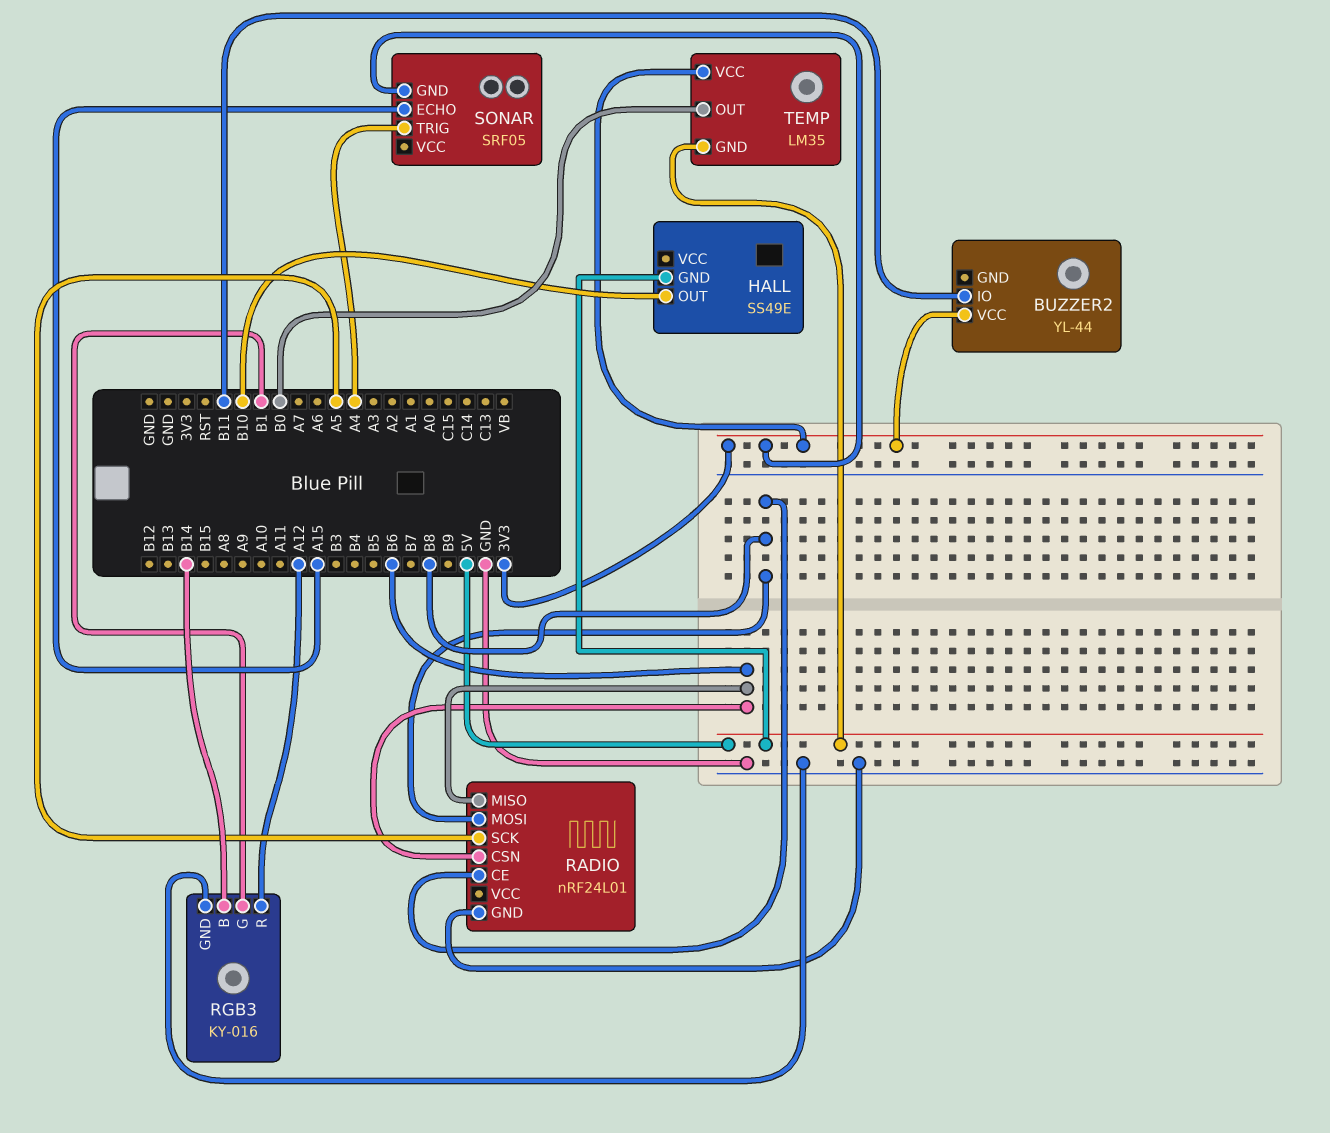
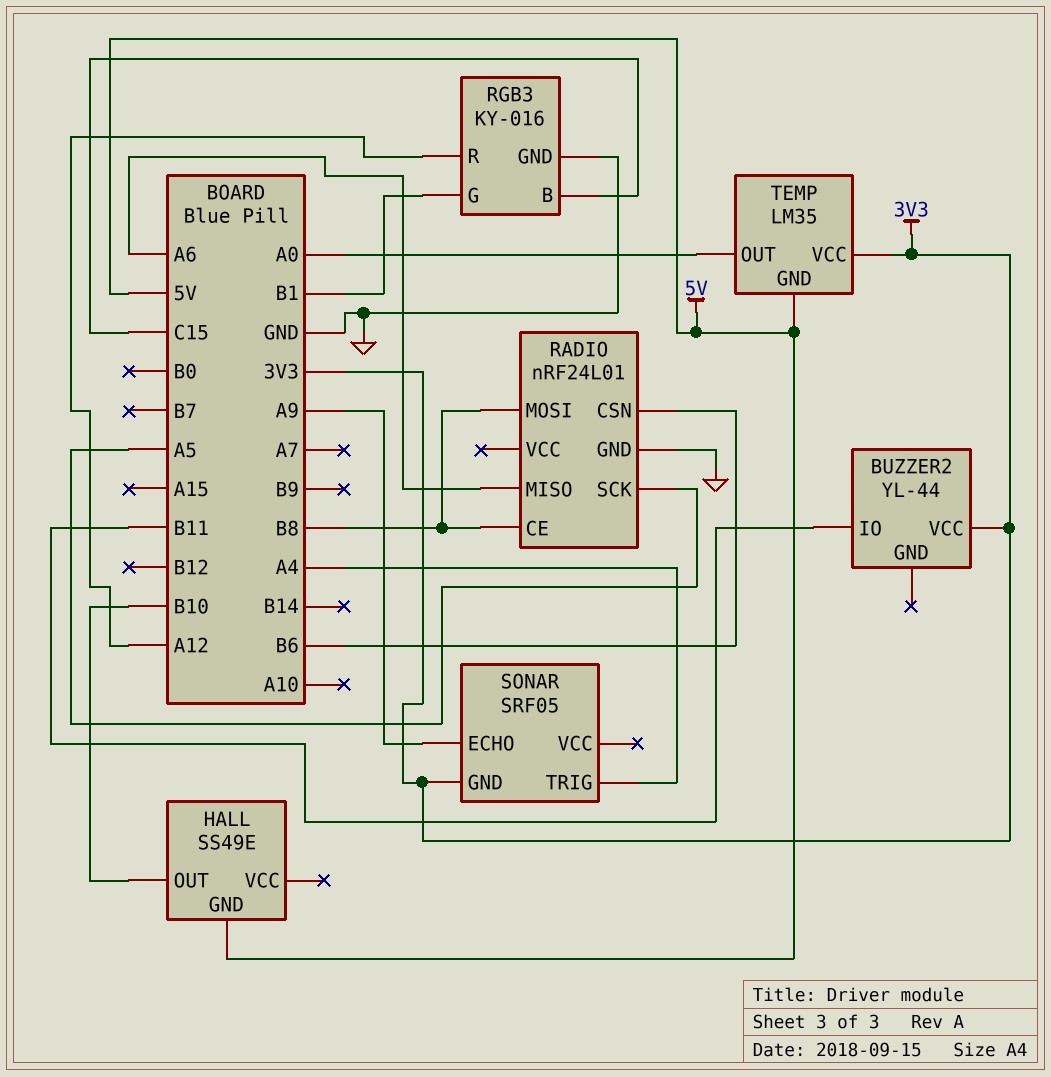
RADIO pin MISO: B6 -> A6
RGB3 pin B: B14 -> C15
SONAR pin ECHO: A15 -> A9
TEMP pin OUT: B0 -> A0

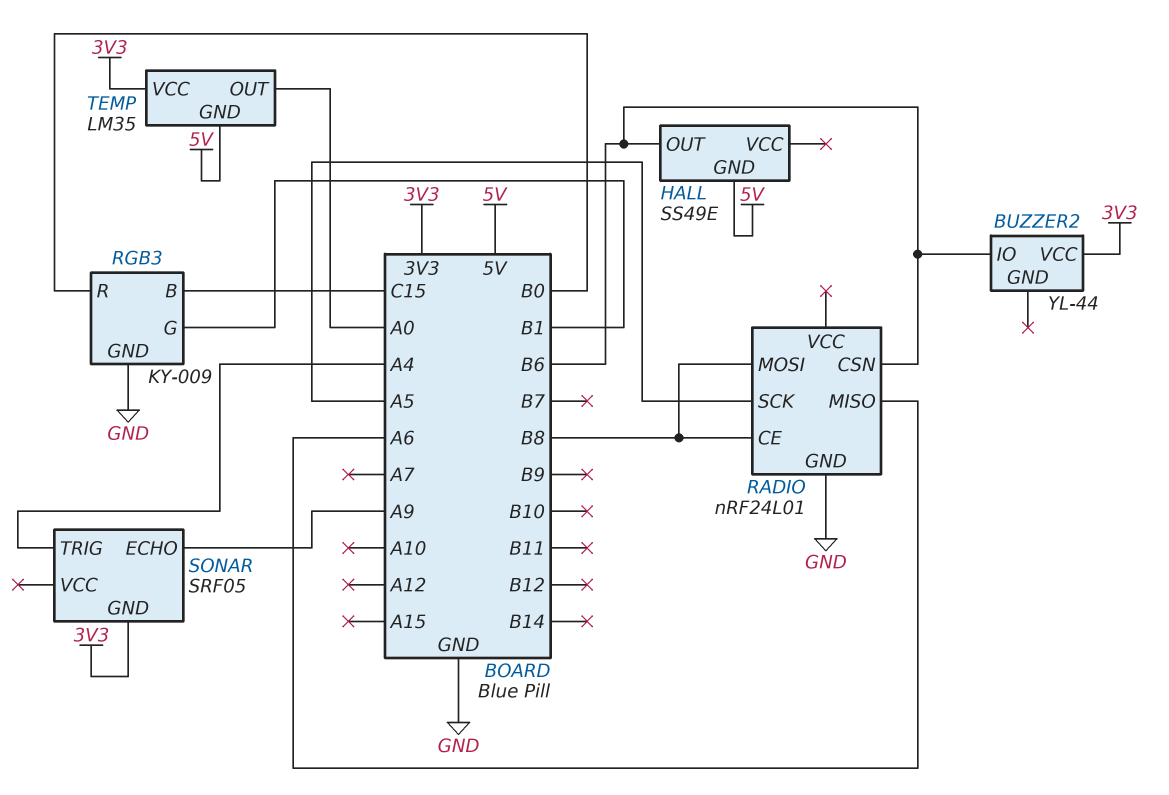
BUZZER2 pin IO: B11 -> B6
HALL pin OUT: B10 -> B6
RGB3: KY-016 -> KY-009
RGB3 pin R: A12 -> B0

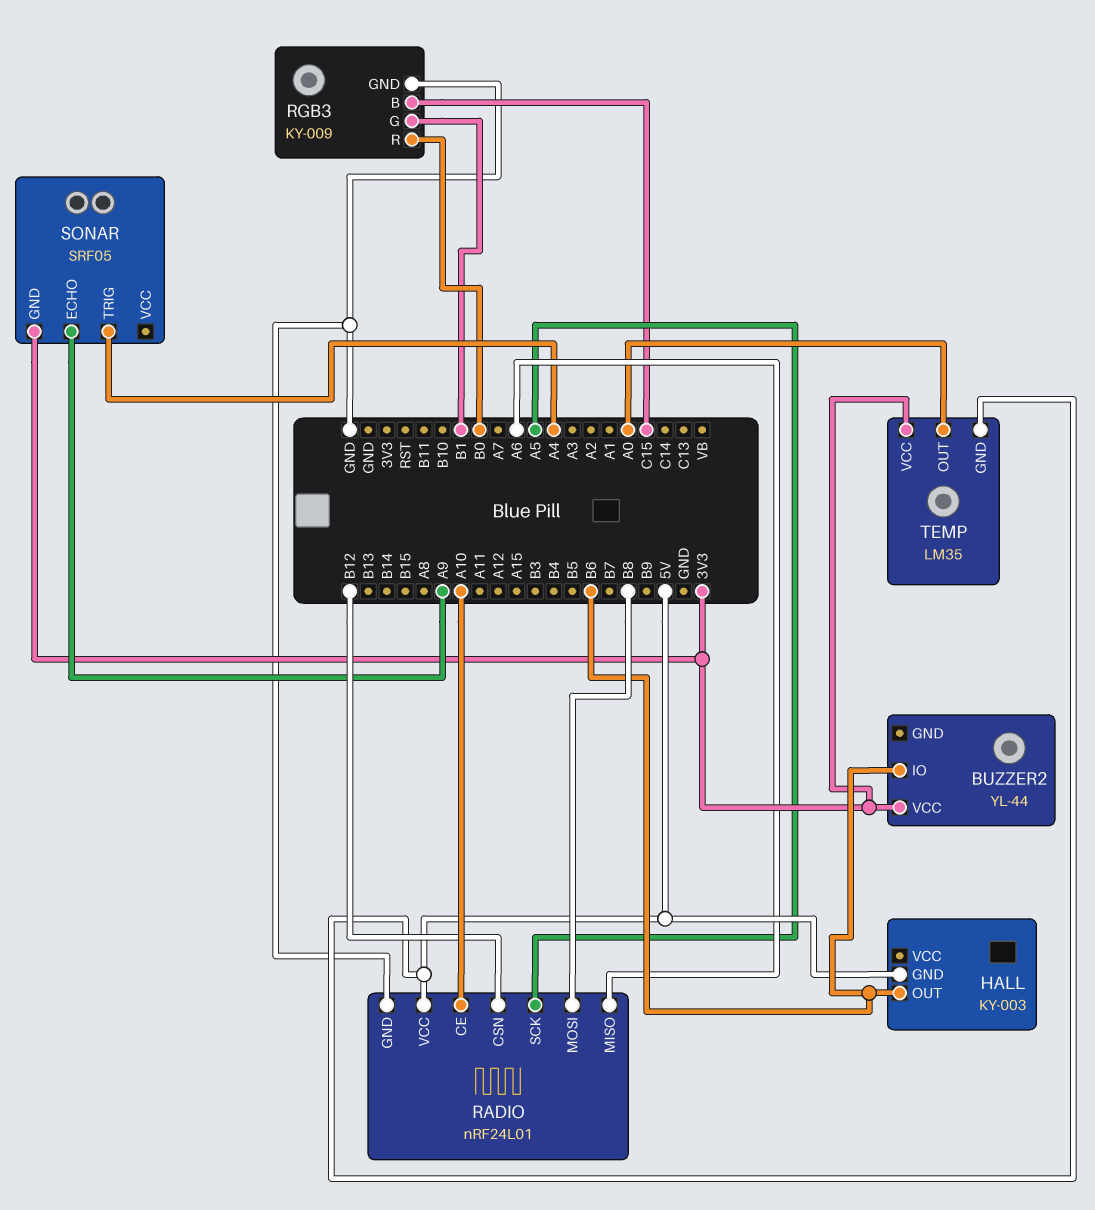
HALL: SS49E -> KY-003
RADIO pin CE: B8 -> A10
RADIO pin CSN: B6 -> B12
RADIO pin VCC: none -> 5V

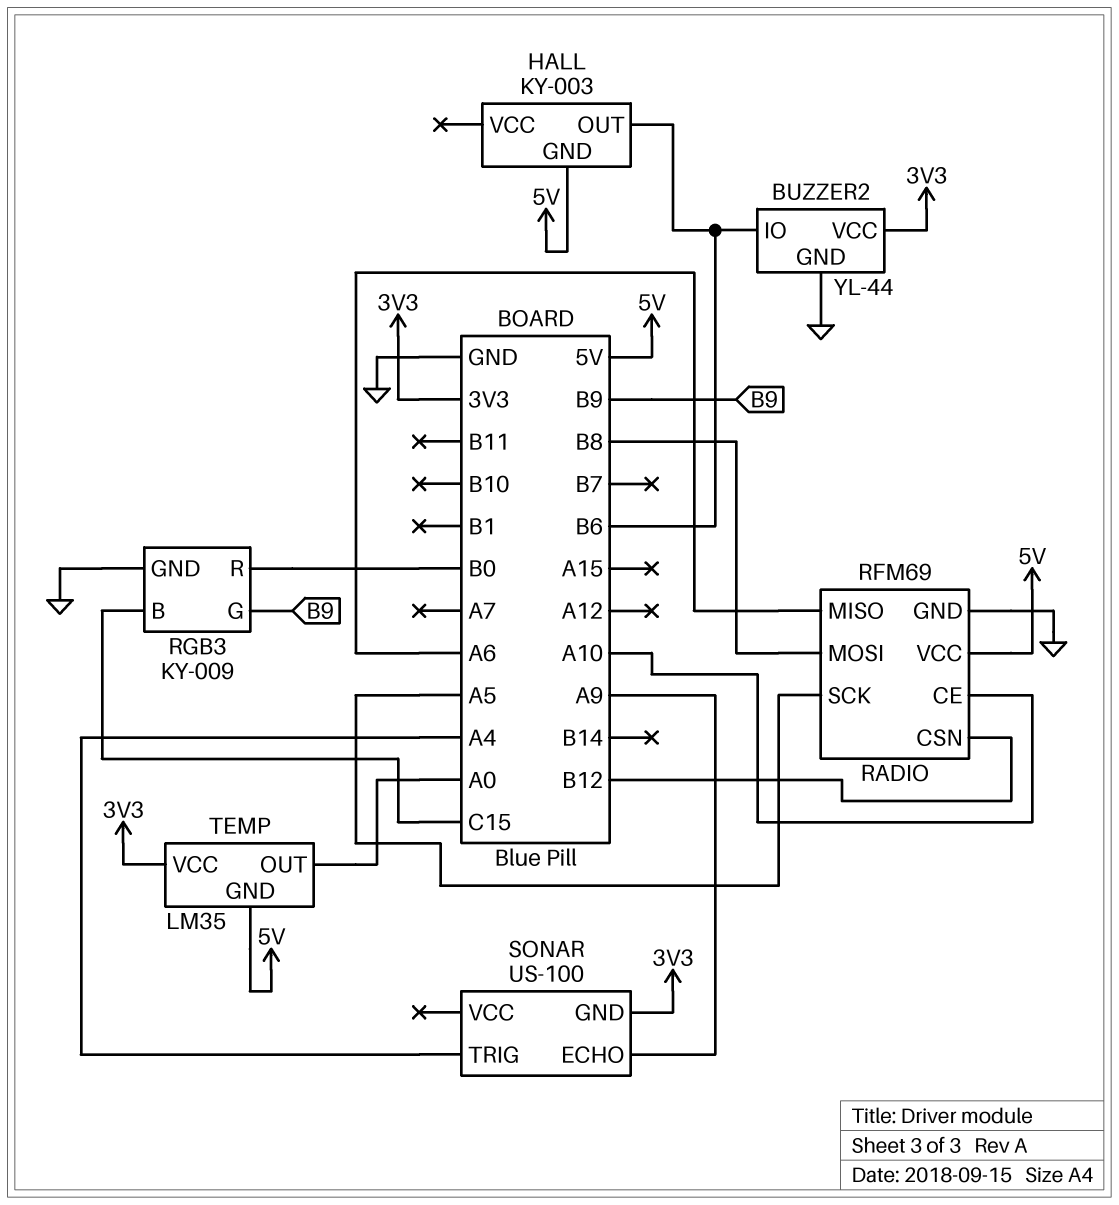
BUZZER2 pin GND: none -> GND
RADIO: nRF24L01 -> RFM69
RGB3 pin G: B1 -> B9
SONAR: SRF05 -> US-100

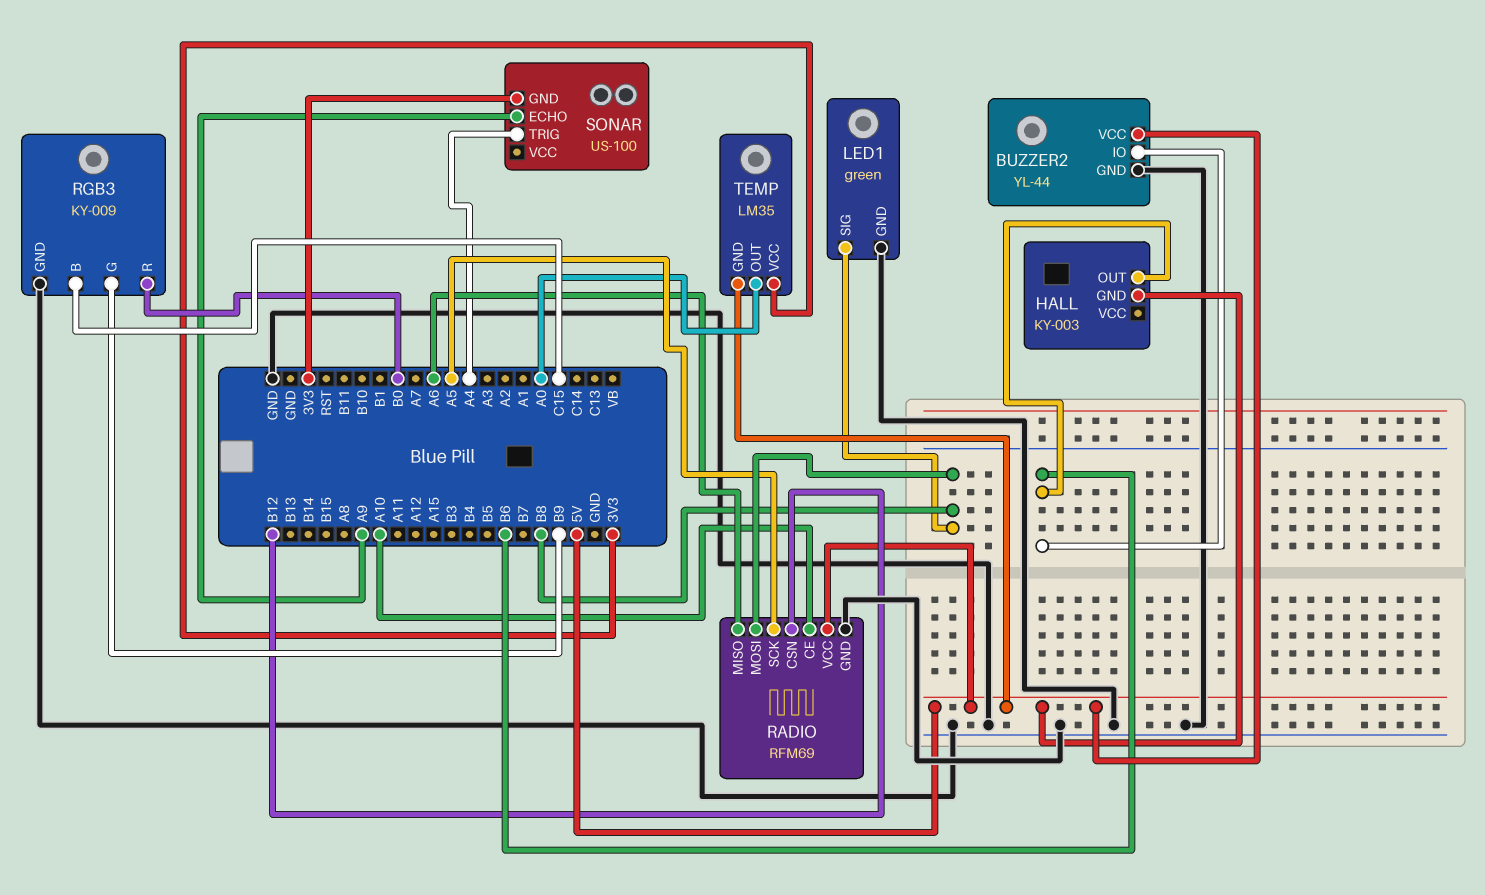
BUZZER2 pin VCC: 3V3 -> 5V
LED1: none -> green
LED1 pin GND: none -> GND
LED1 pin SIG: none -> B8

